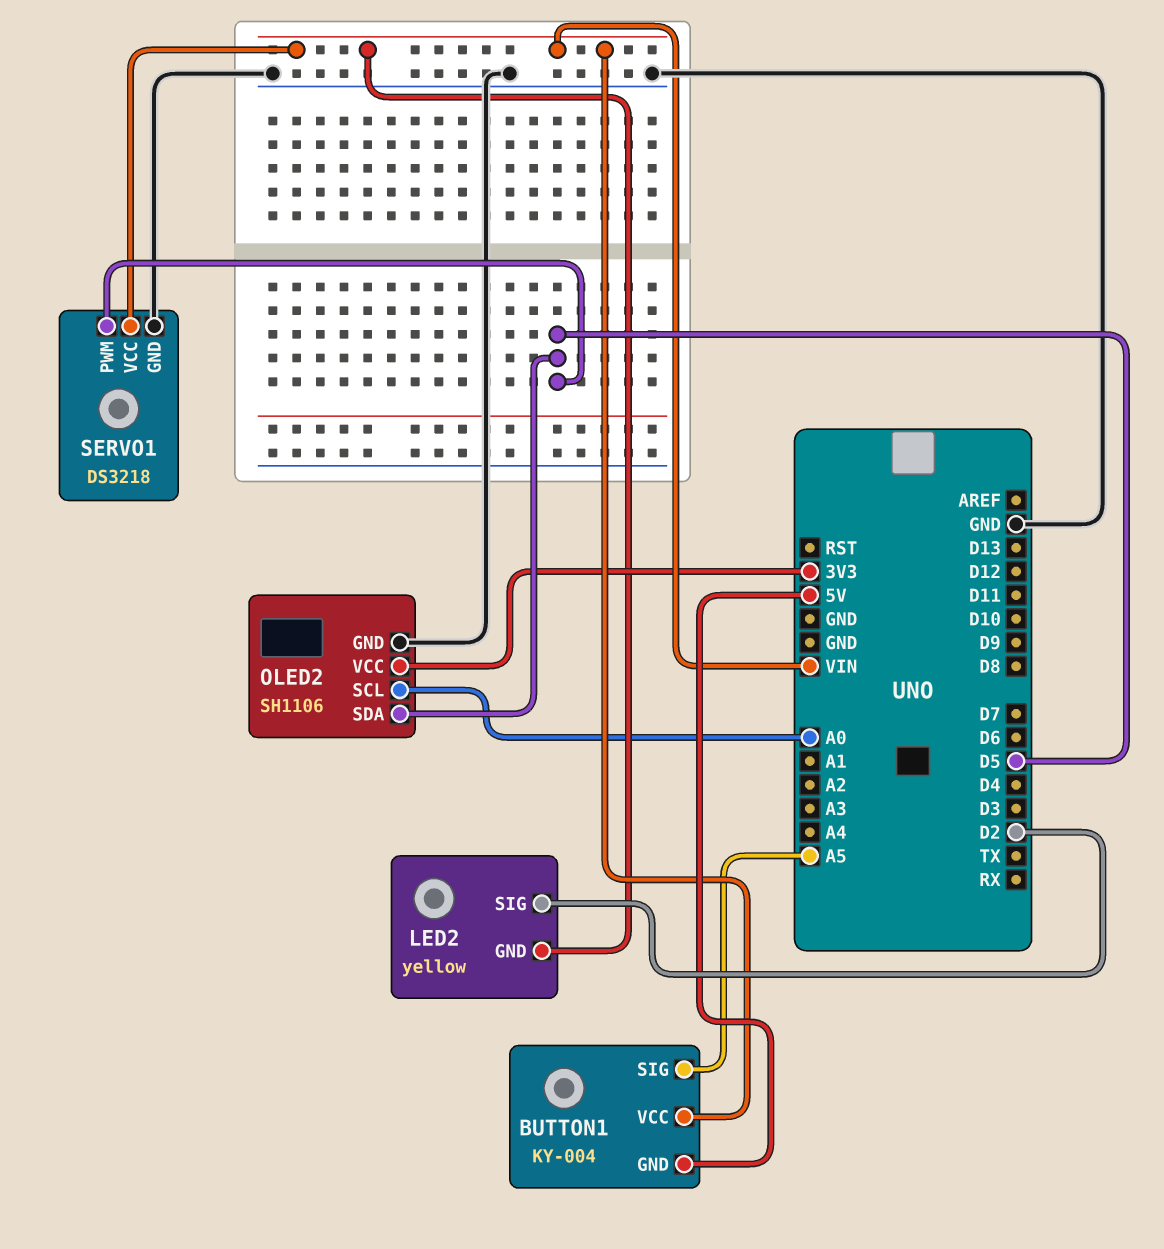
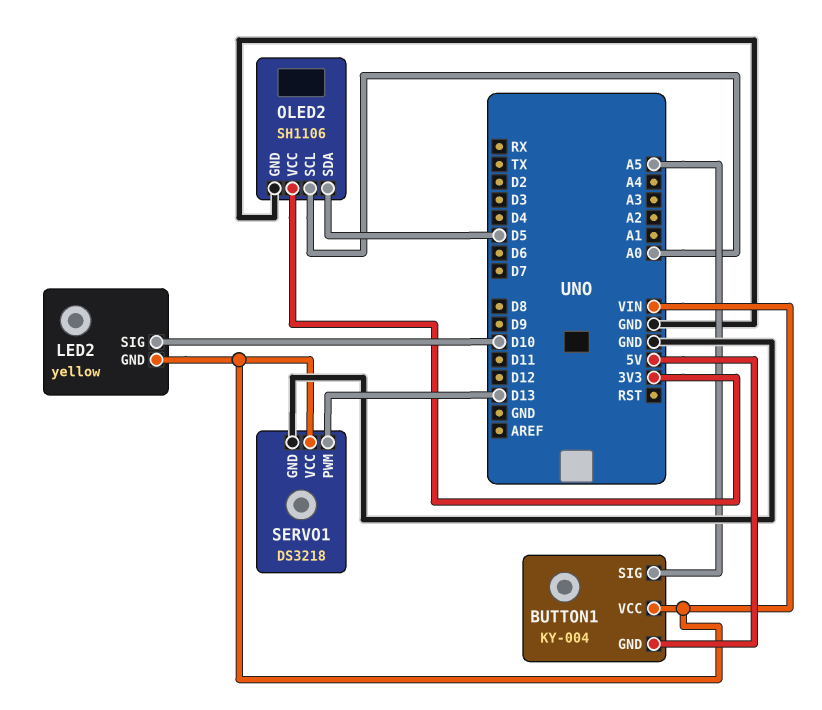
LED2 pin SIG: D2 -> D10
SERVO1 pin PWM: D5 -> D13

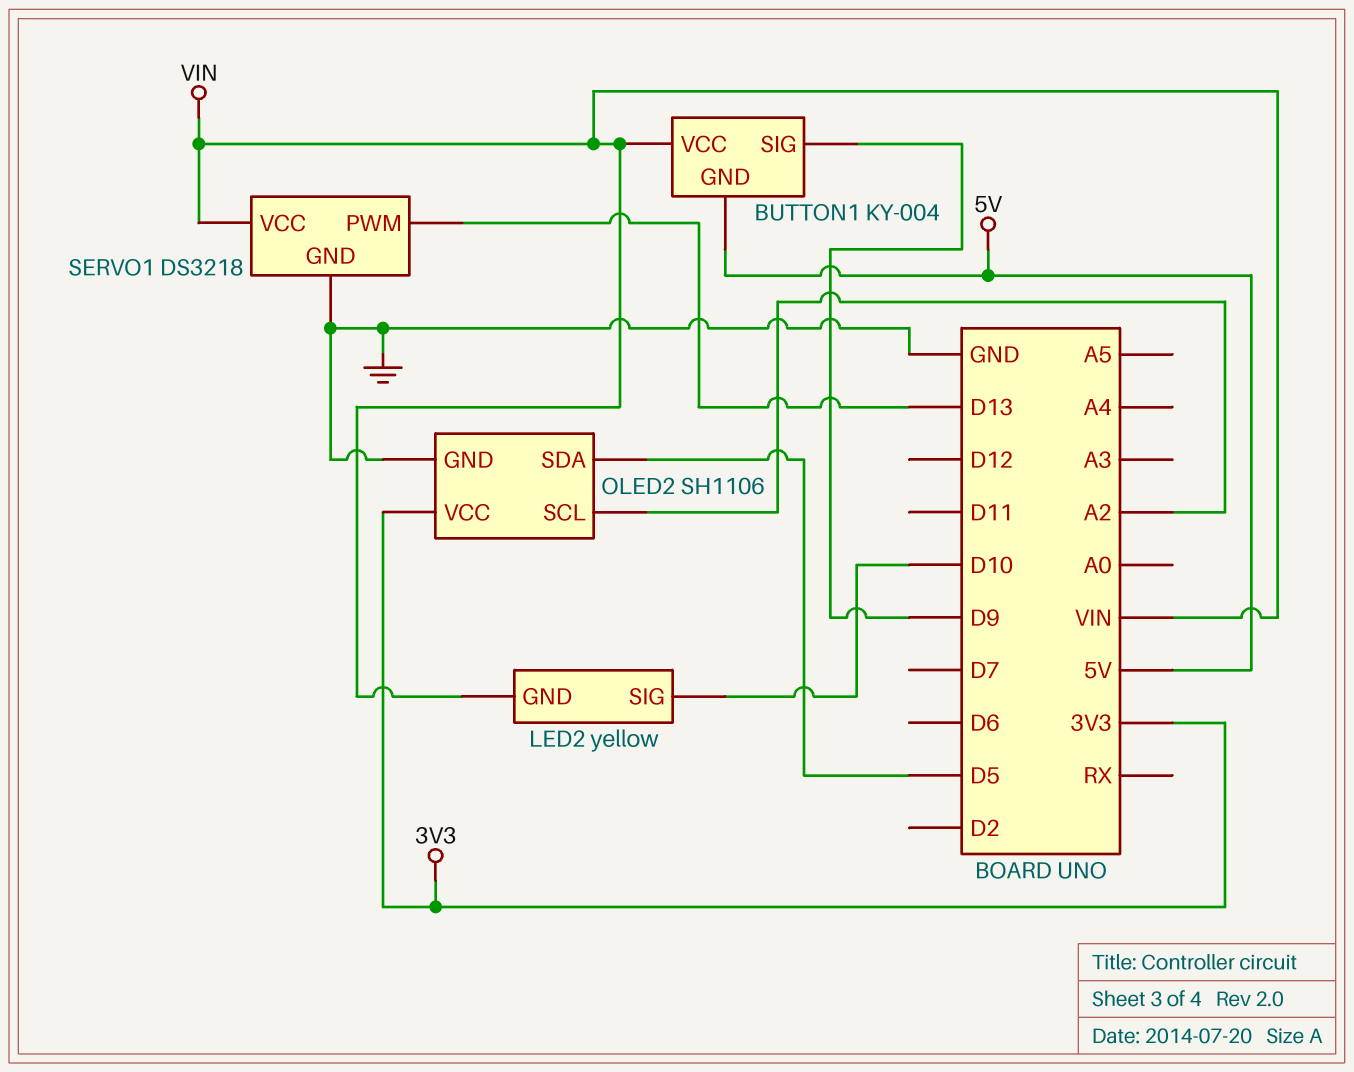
BUTTON1 pin SIG: A5 -> D9
OLED2 pin SCL: A0 -> A2

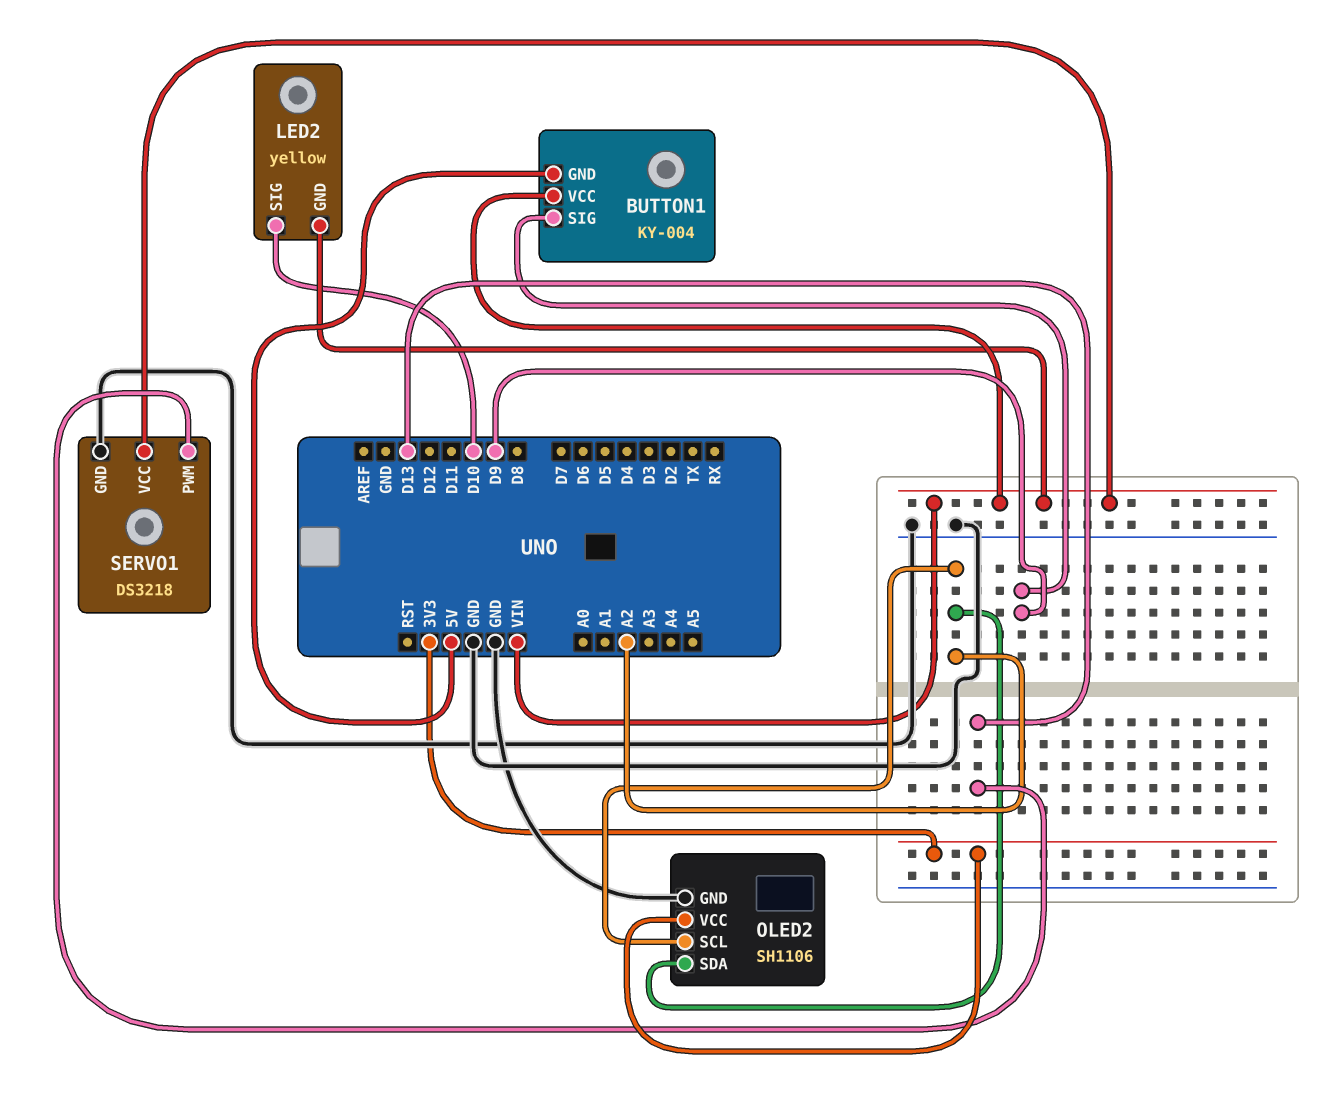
OLED2 pin SDA: D5 -> A2

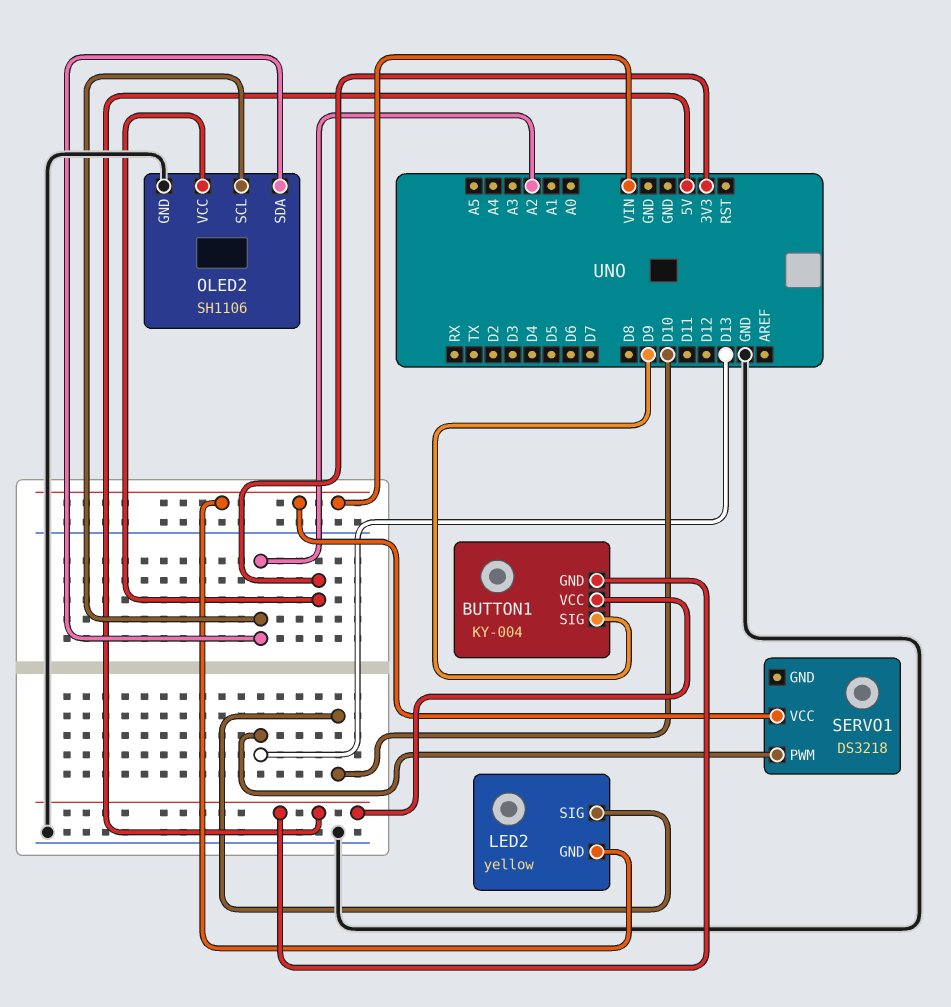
BUTTON1 pin VCC: VIN -> 5V
SERVO1 pin GND: GND -> none

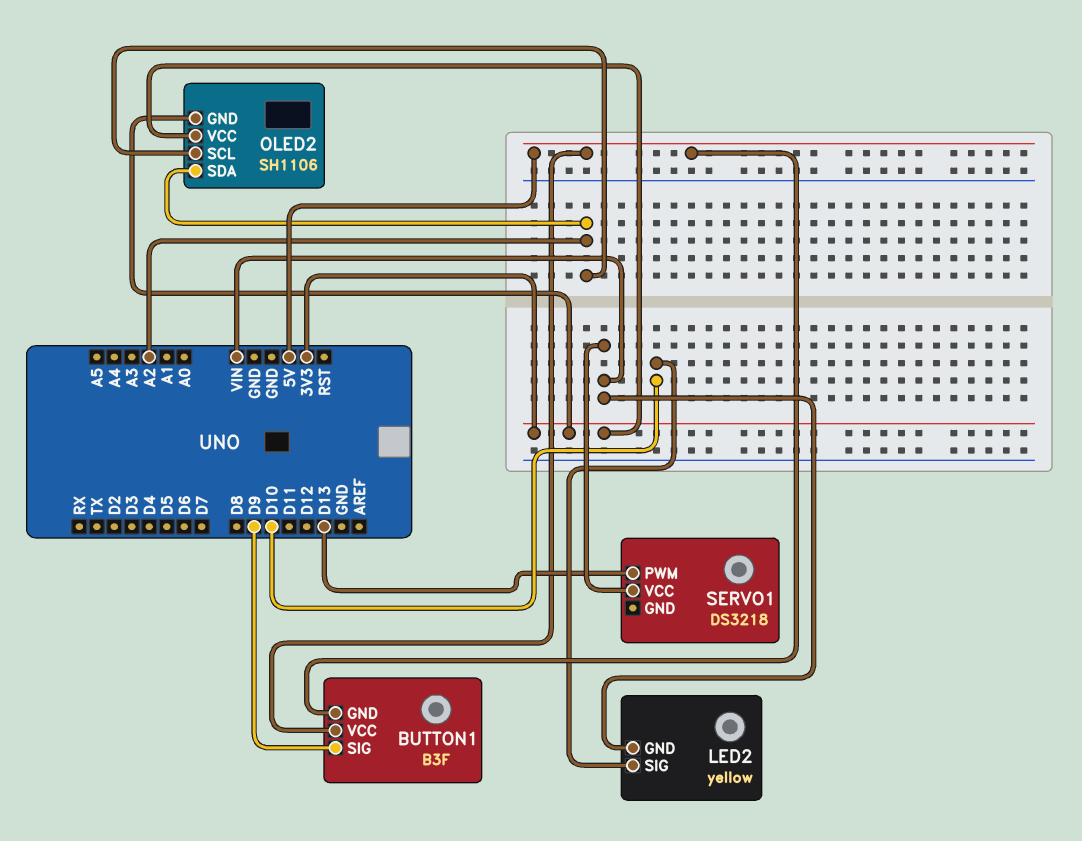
BUTTON1: KY-004 -> B3F
OLED2 pin GND: GND -> 3V3

